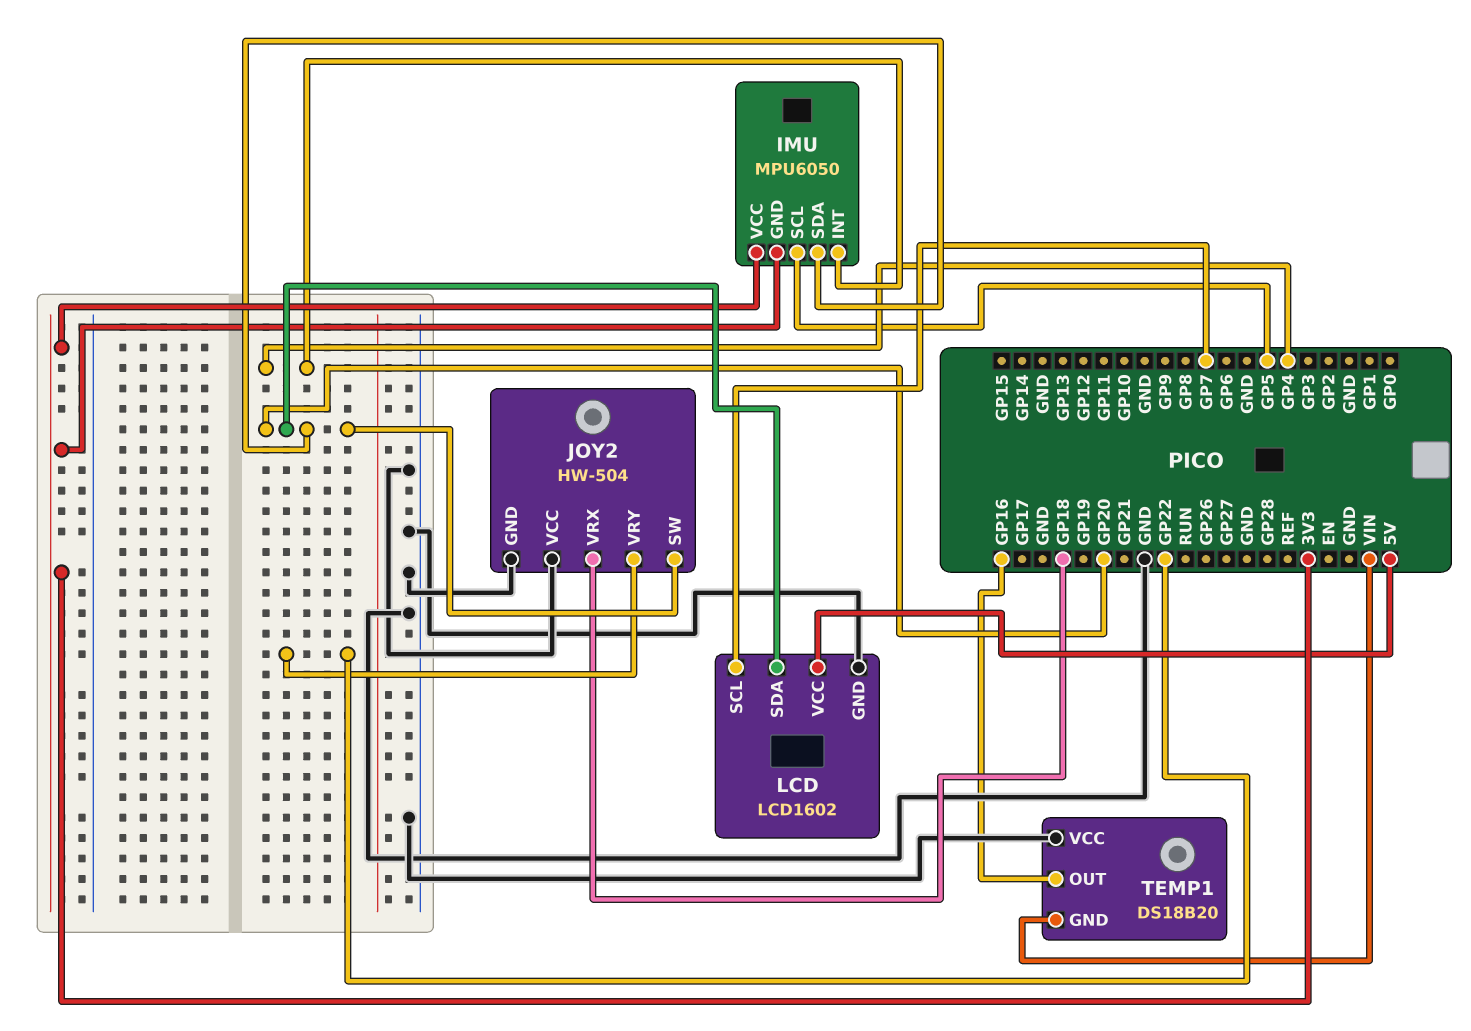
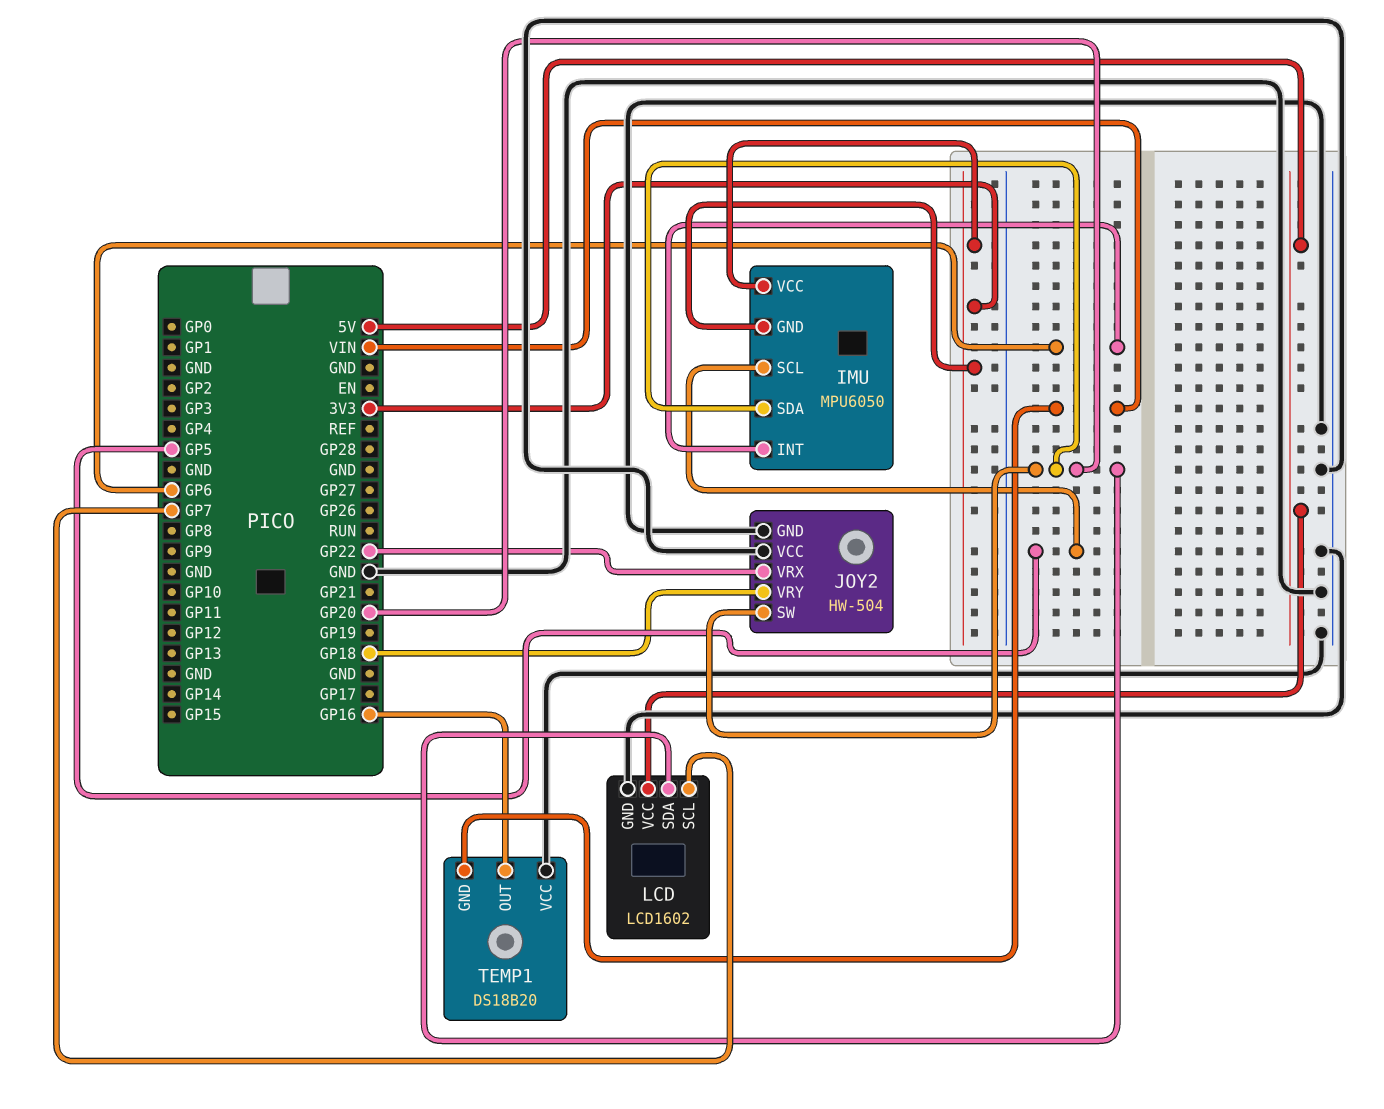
IMU pin INT: GP4 -> GP6
JOY2 pin VRX: GP18 -> GP22
JOY2 pin VRY: GP22 -> GP18

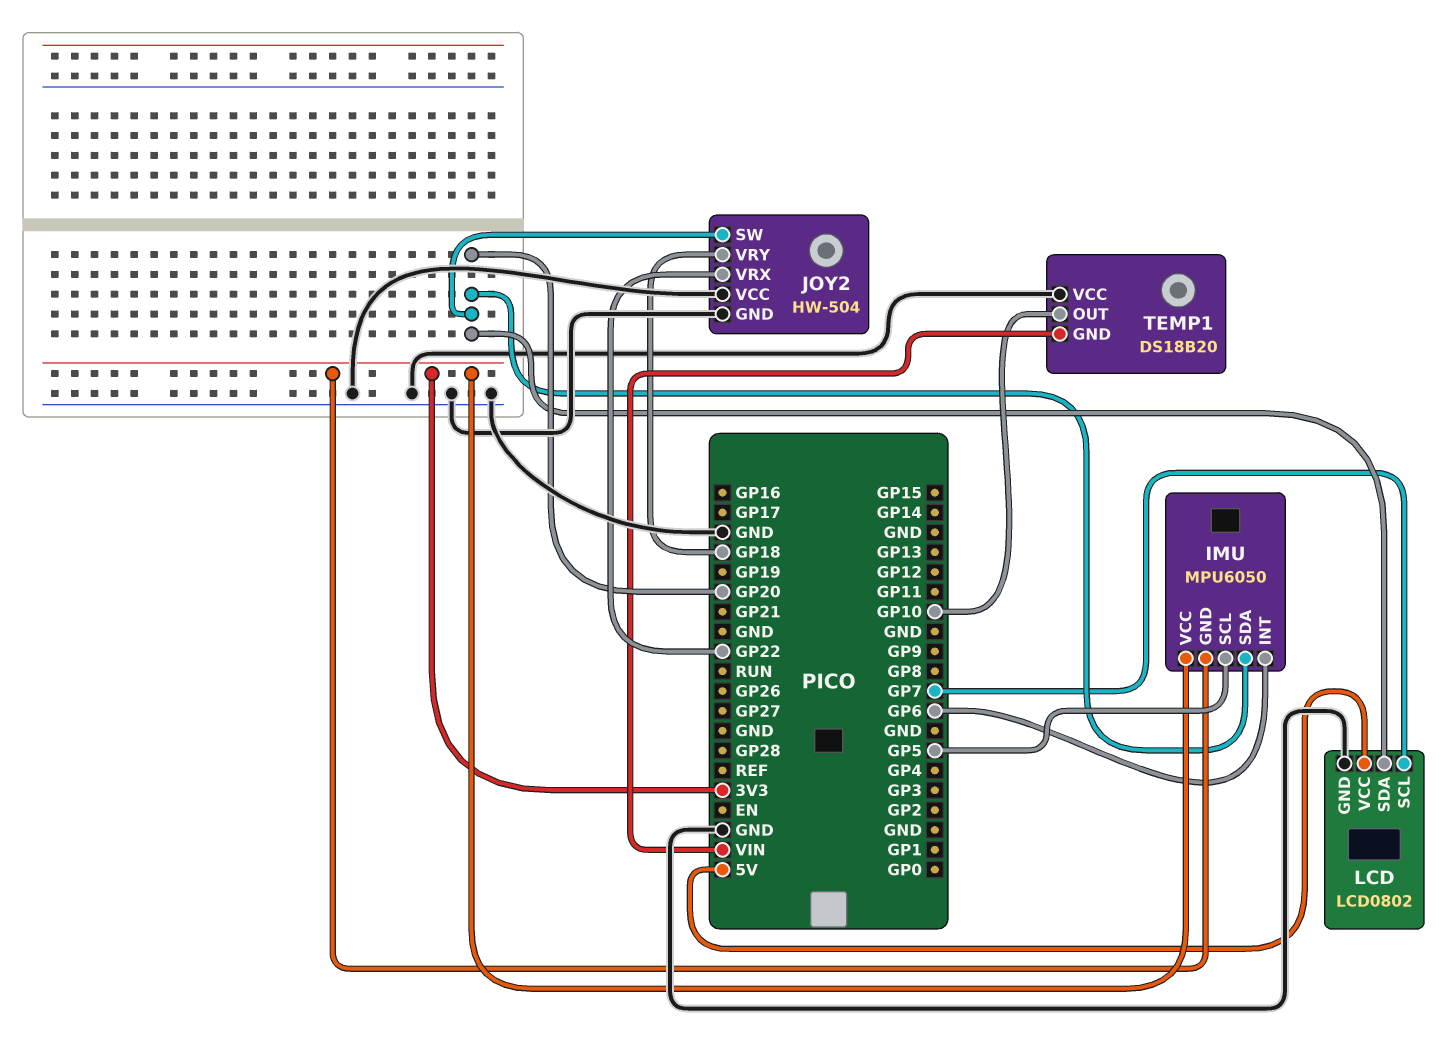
LCD: LCD1602 -> LCD0802
TEMP1 pin OUT: GP16 -> GP10

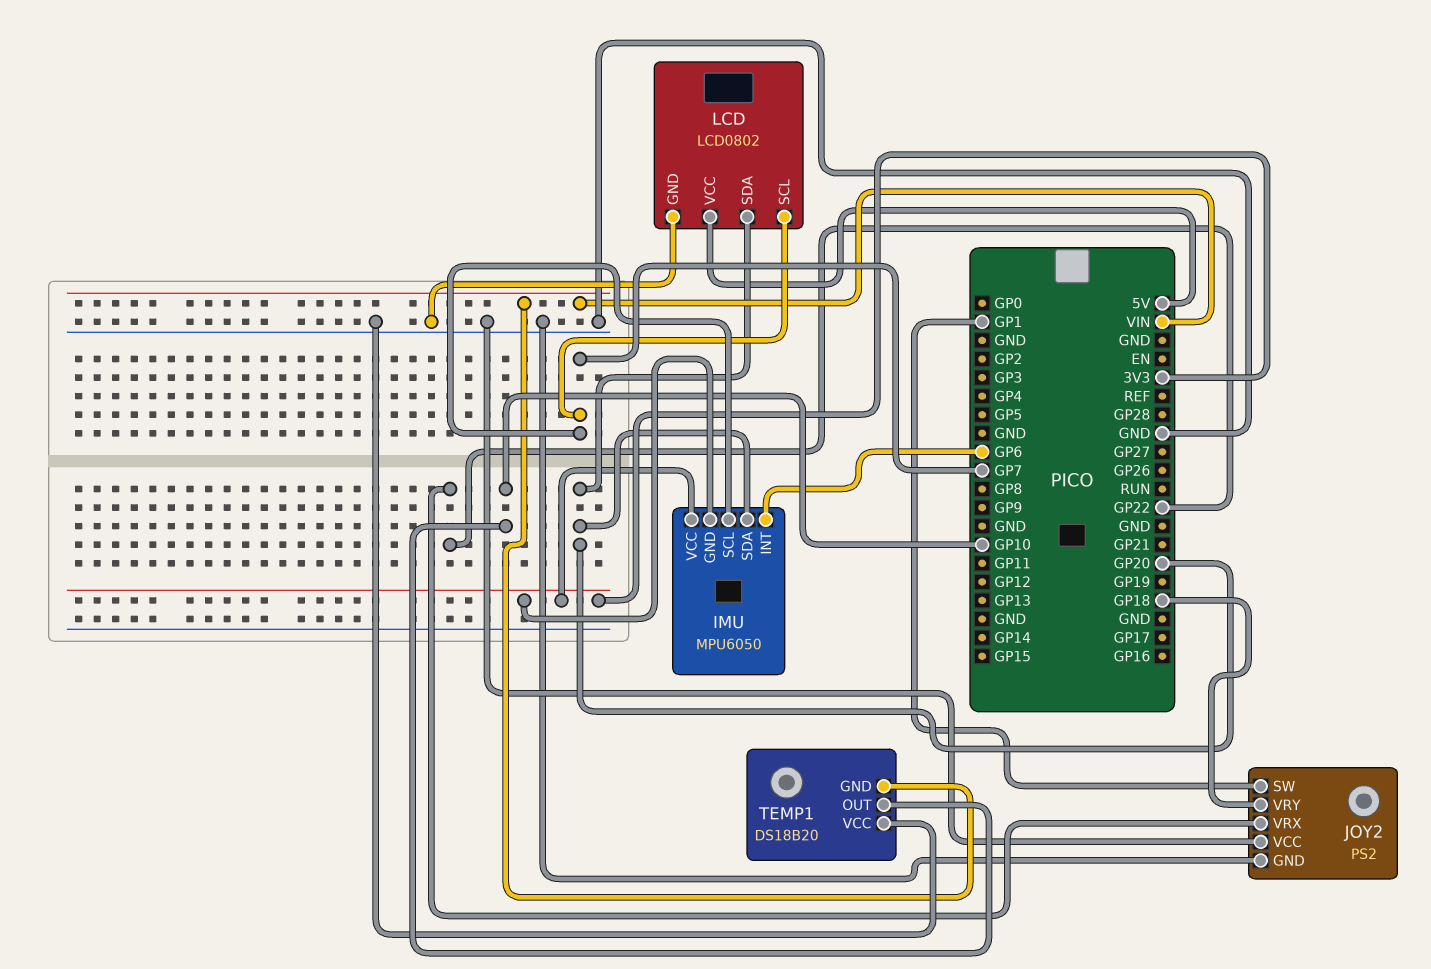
IMU pin SCL: GP5 -> GP7
JOY2: HW-504 -> PS2
JOY2 pin SW: GP20 -> GP1

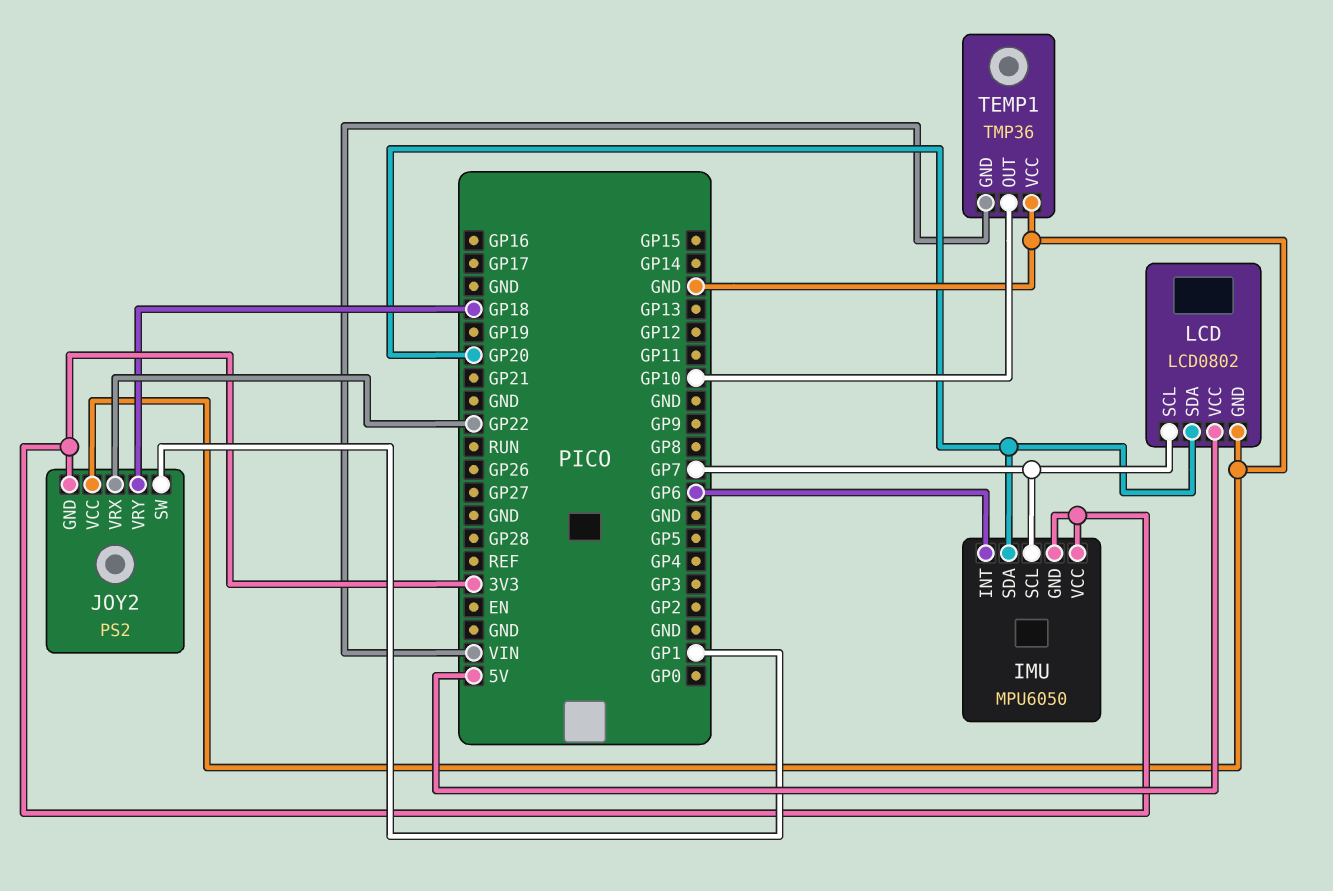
JOY2 pin GND: GND -> 3V3
TEMP1: DS18B20 -> TMP36

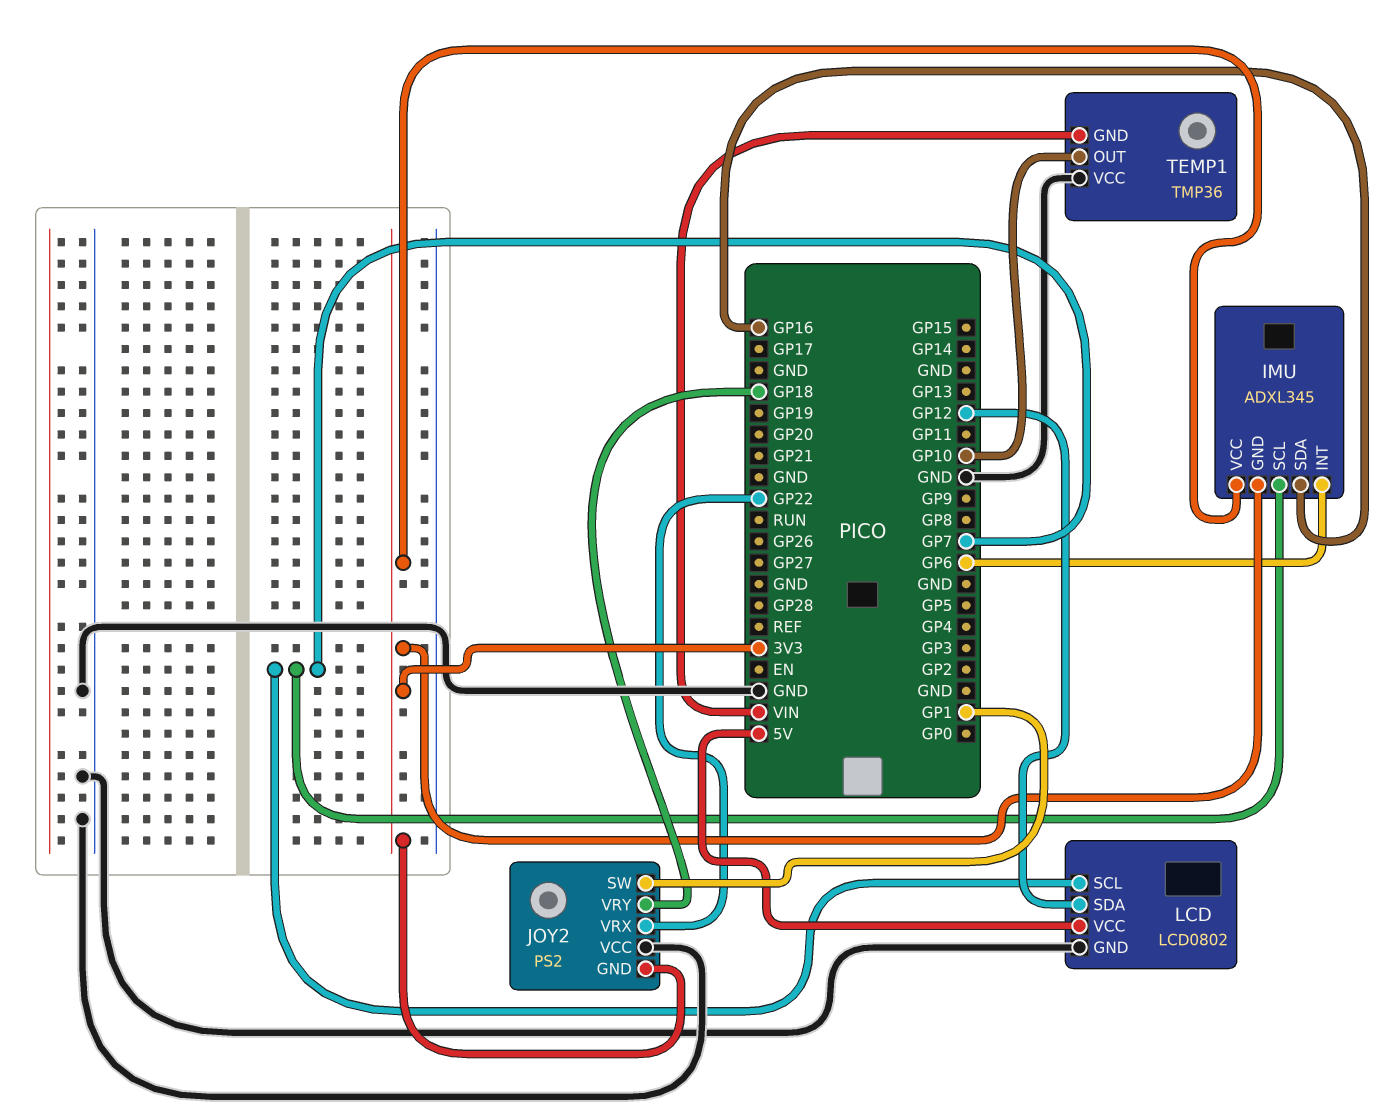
IMU: MPU6050 -> ADXL345
IMU pin SDA: GP20 -> GP16
LCD pin SDA: GP20 -> GP12

